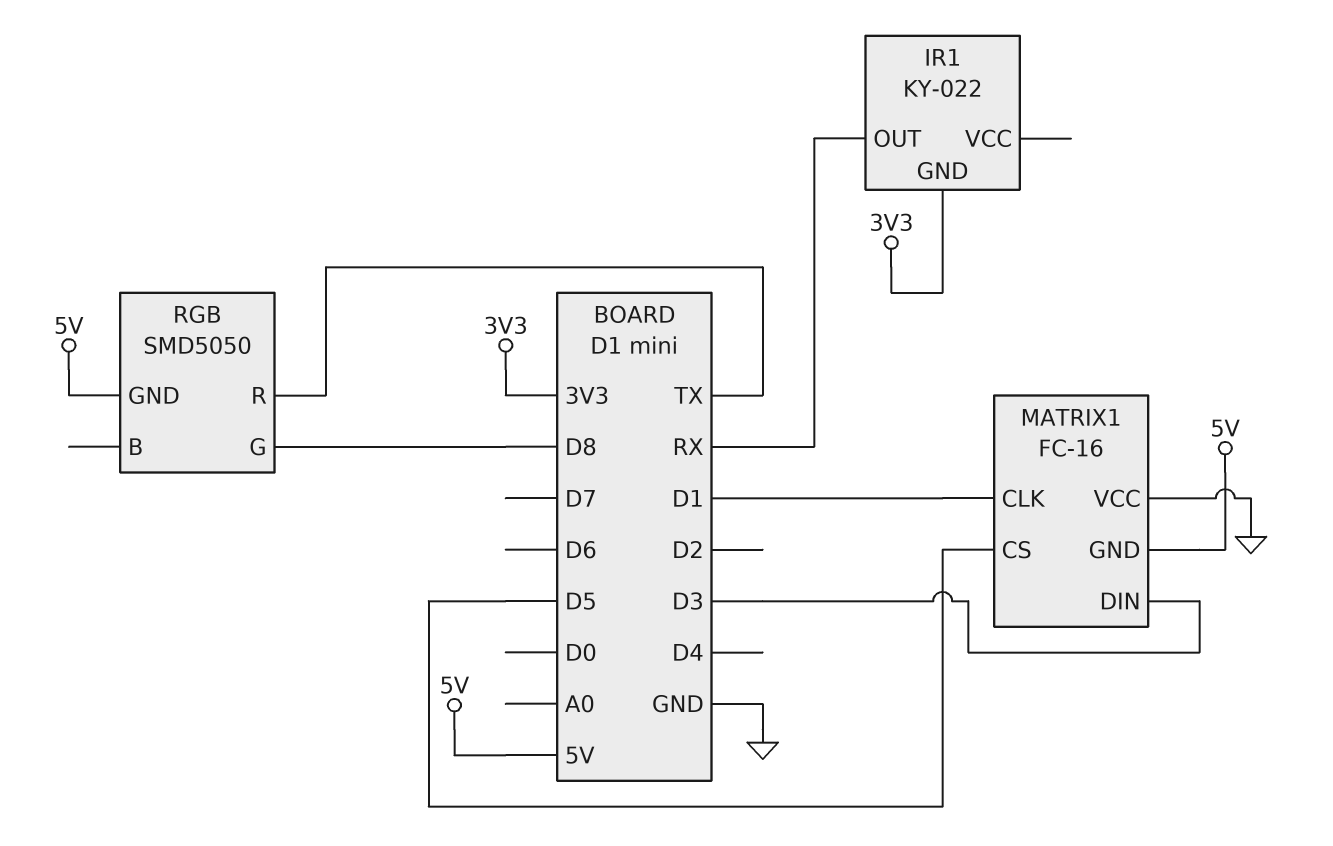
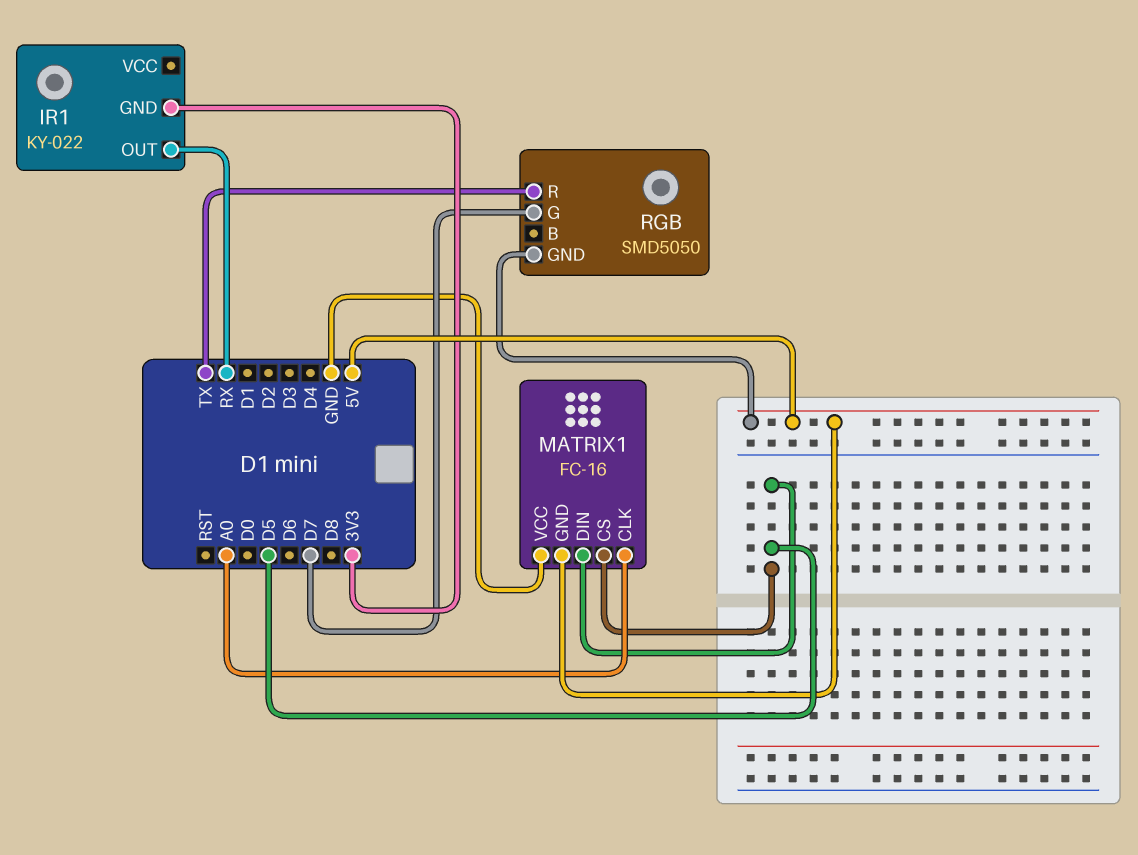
MATRIX1 pin CLK: D1 -> A0
MATRIX1 pin DIN: D3 -> D5
RGB pin G: D8 -> D7

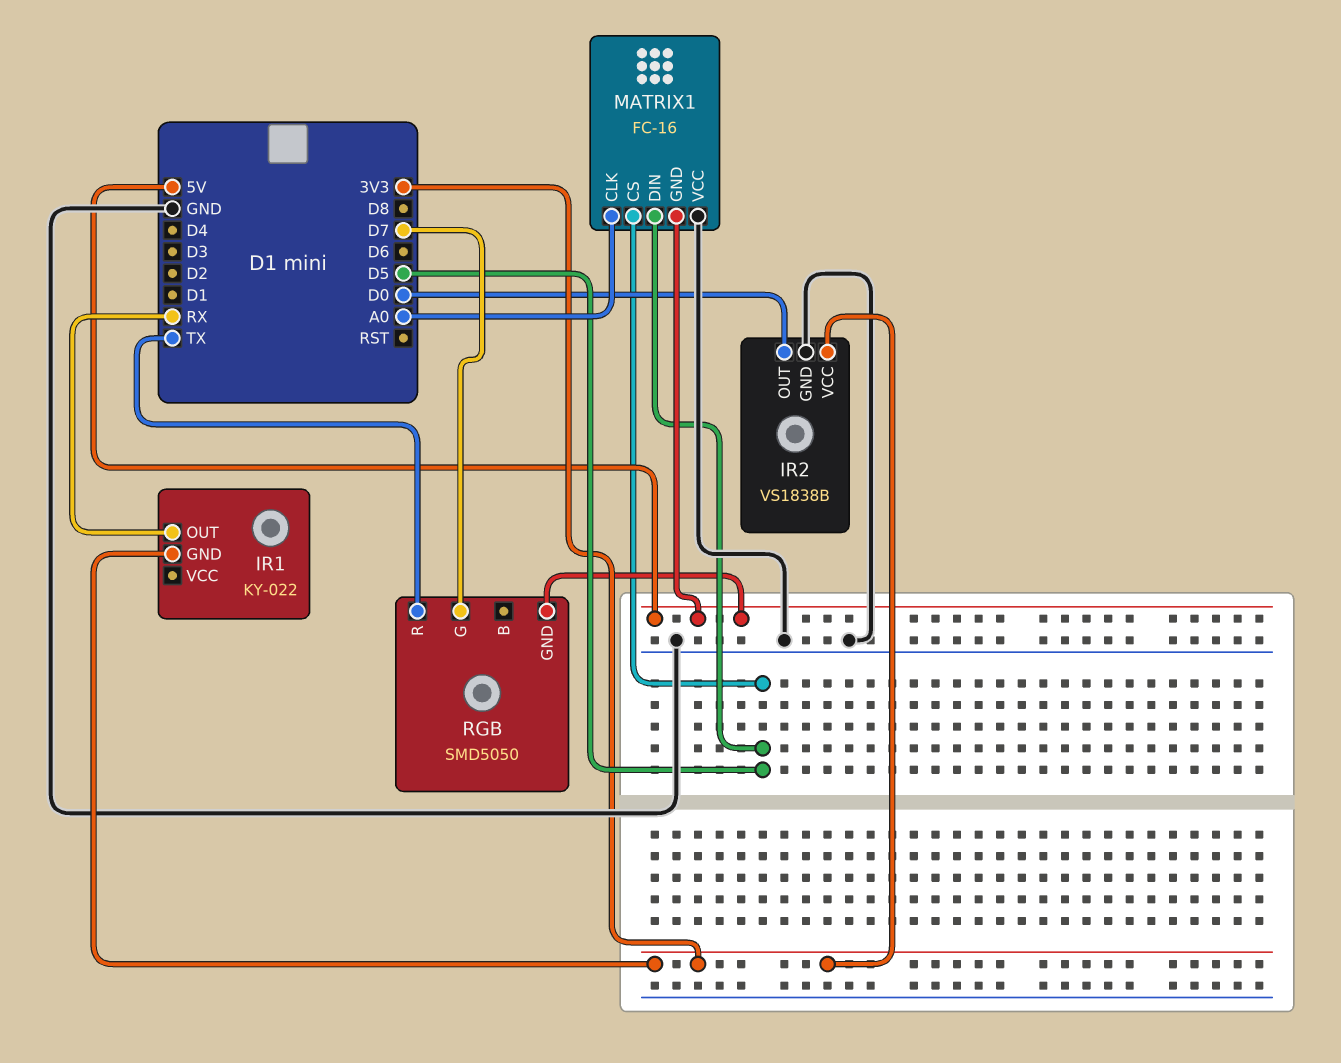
IR2: none -> VS1838B
IR2 pin GND: none -> GND
IR2 pin OUT: none -> D0
IR2 pin VCC: none -> 3V3

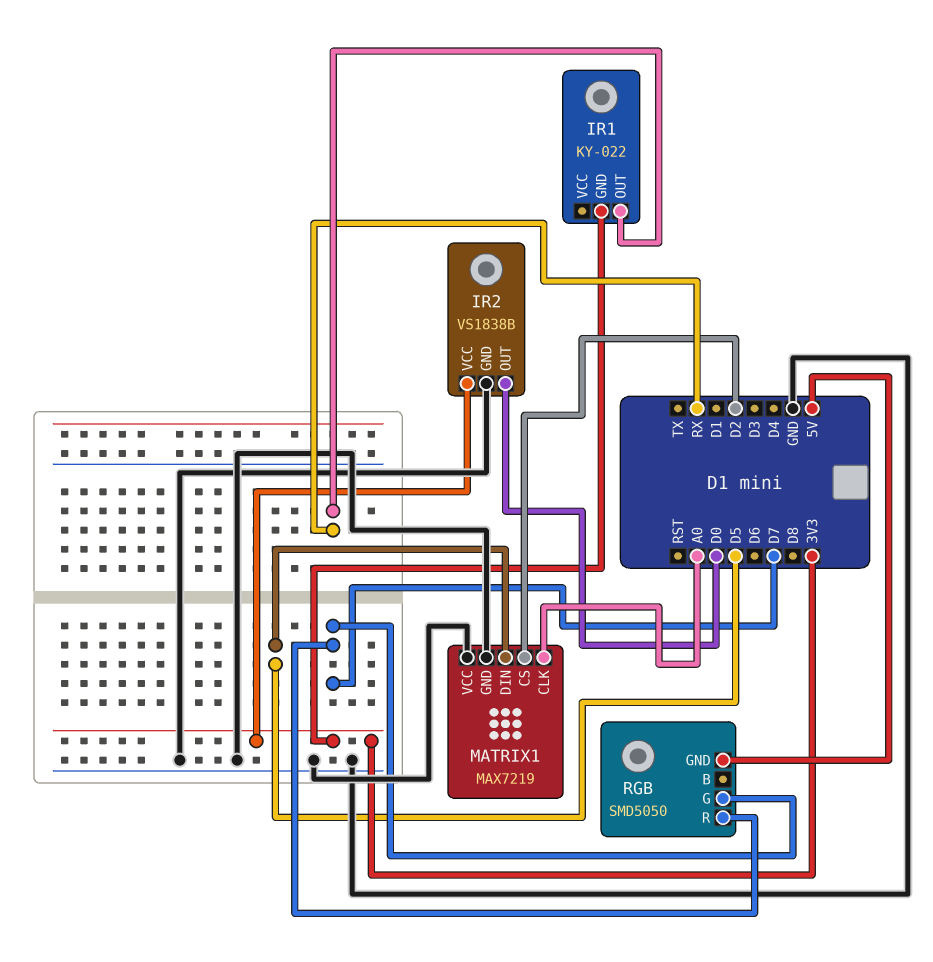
MATRIX1: FC-16 -> MAX7219
MATRIX1 pin CS: D5 -> D2
MATRIX1 pin GND: 5V -> GND
RGB pin R: TX -> D7

